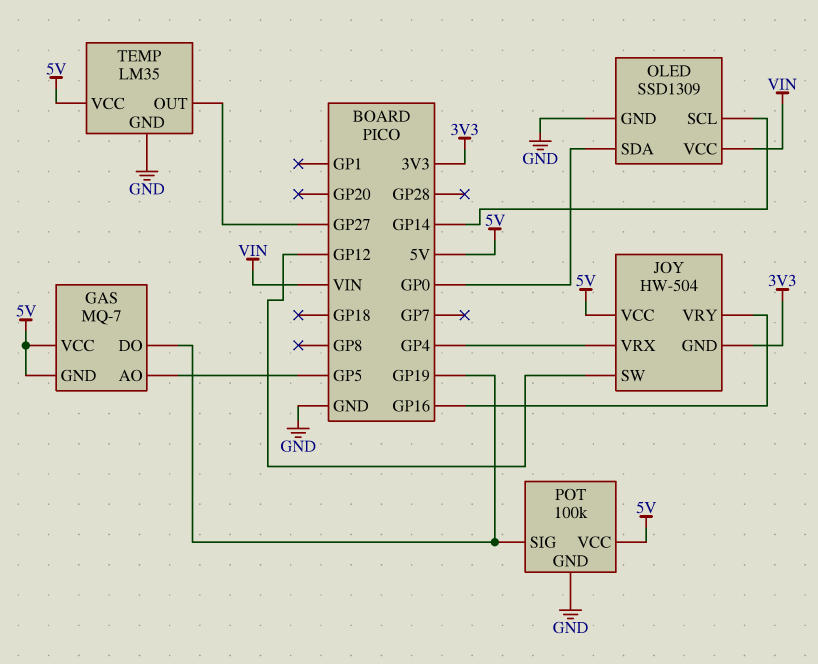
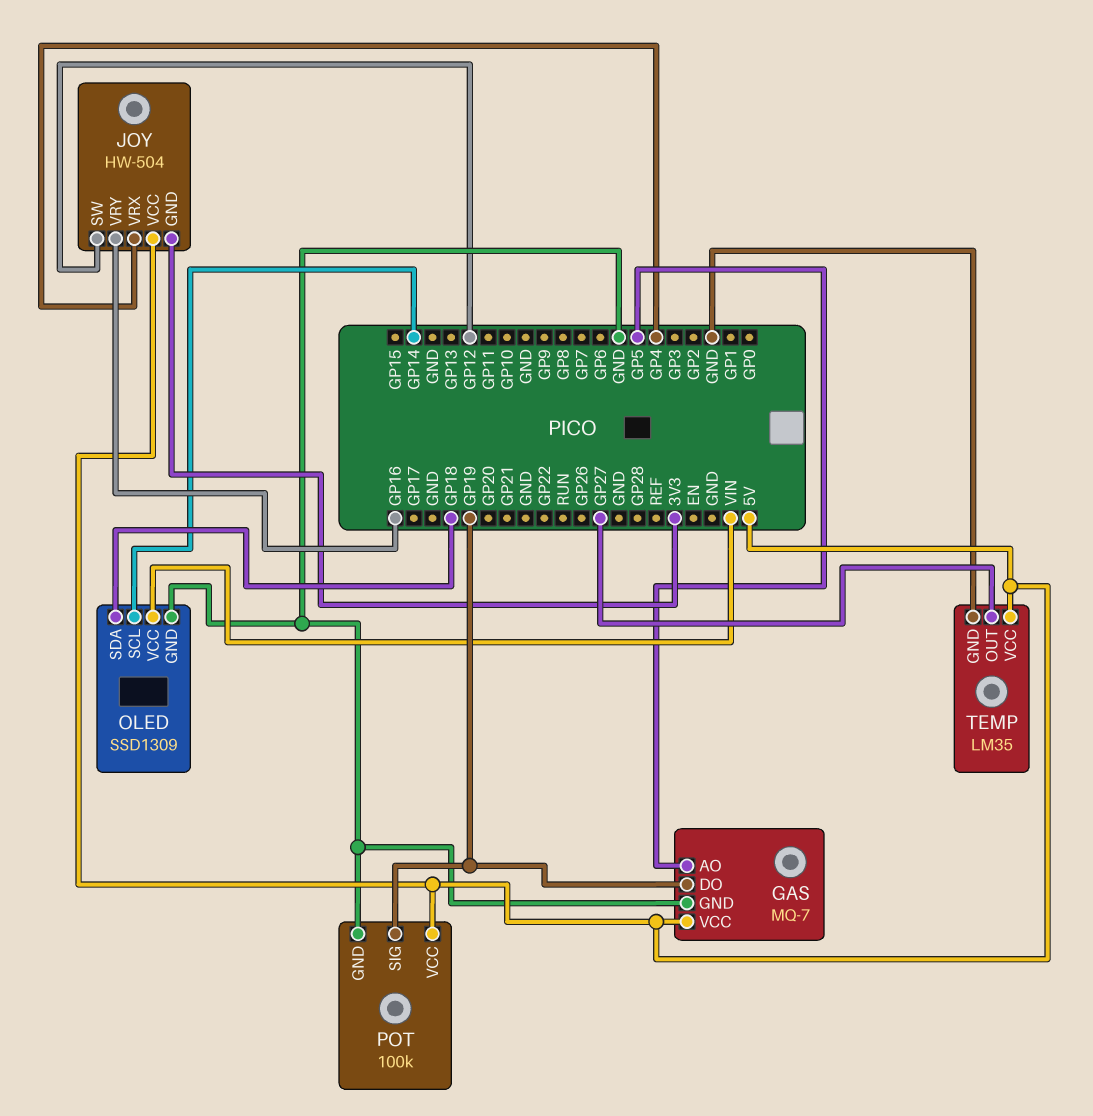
GAS pin GND: 5V -> GND
OLED pin SDA: GP0 -> GP18

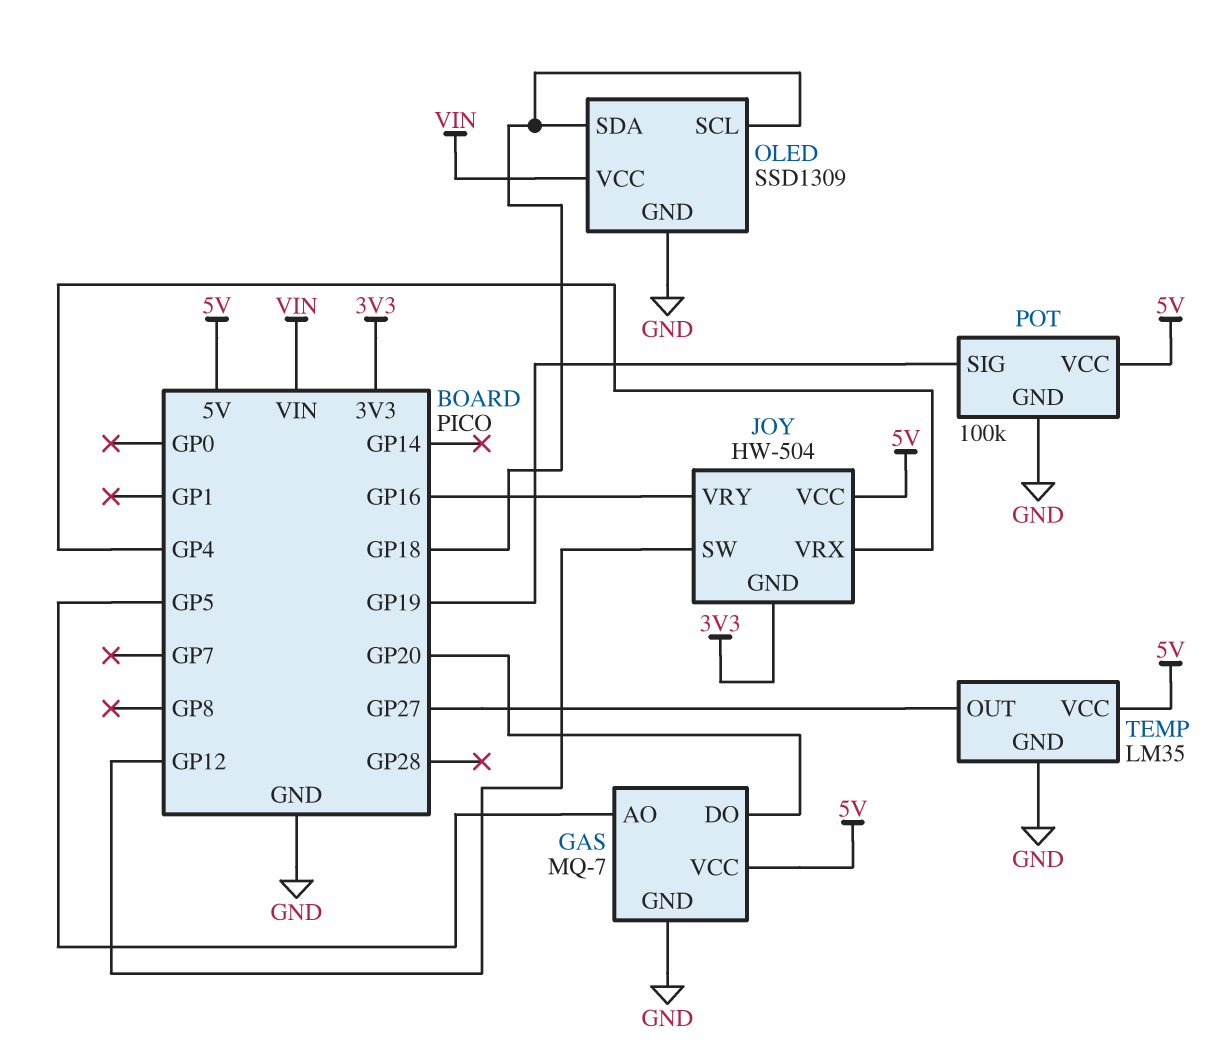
GAS pin DO: GP19 -> GP20
OLED pin SCL: GP14 -> GP18

